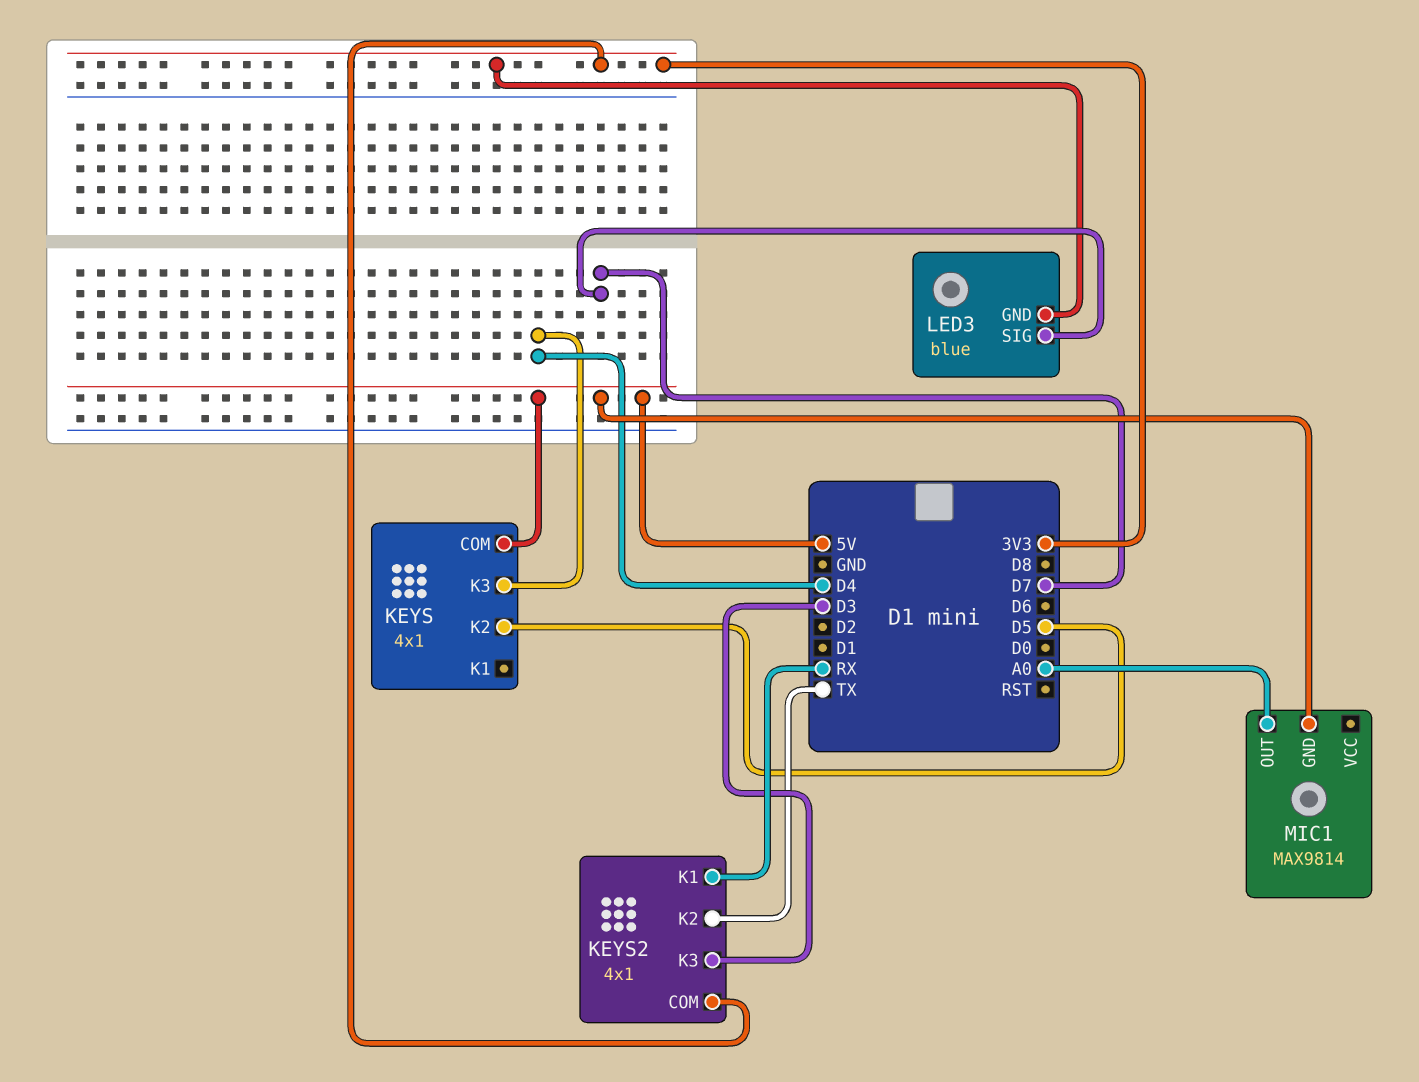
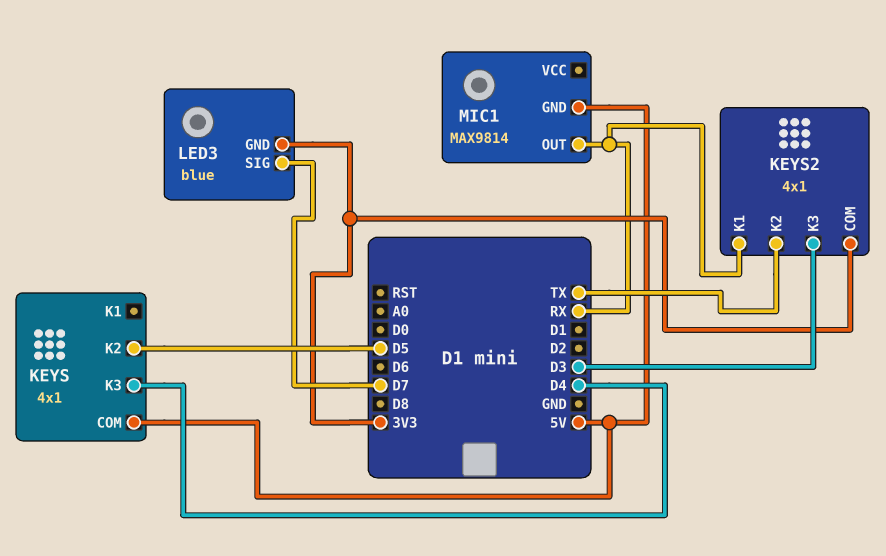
MIC1 pin OUT: A0 -> RX

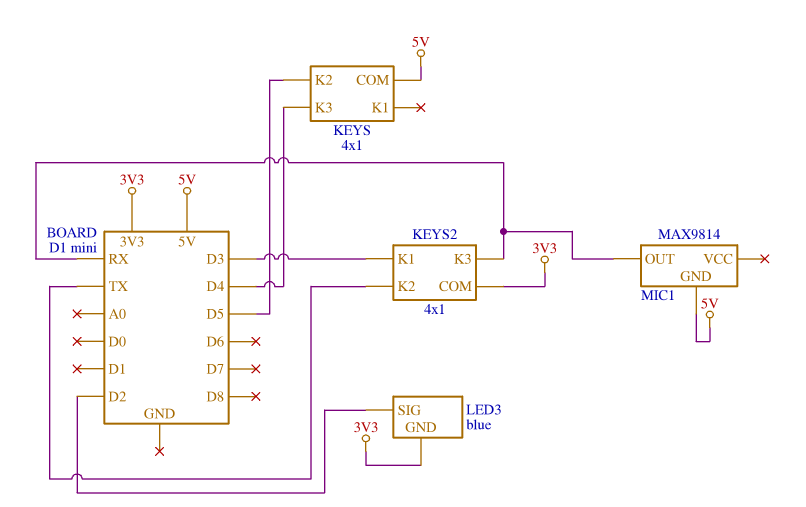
KEYS2 pin K1: RX -> D3
KEYS2 pin K3: D3 -> RX
LED3 pin SIG: D7 -> D2

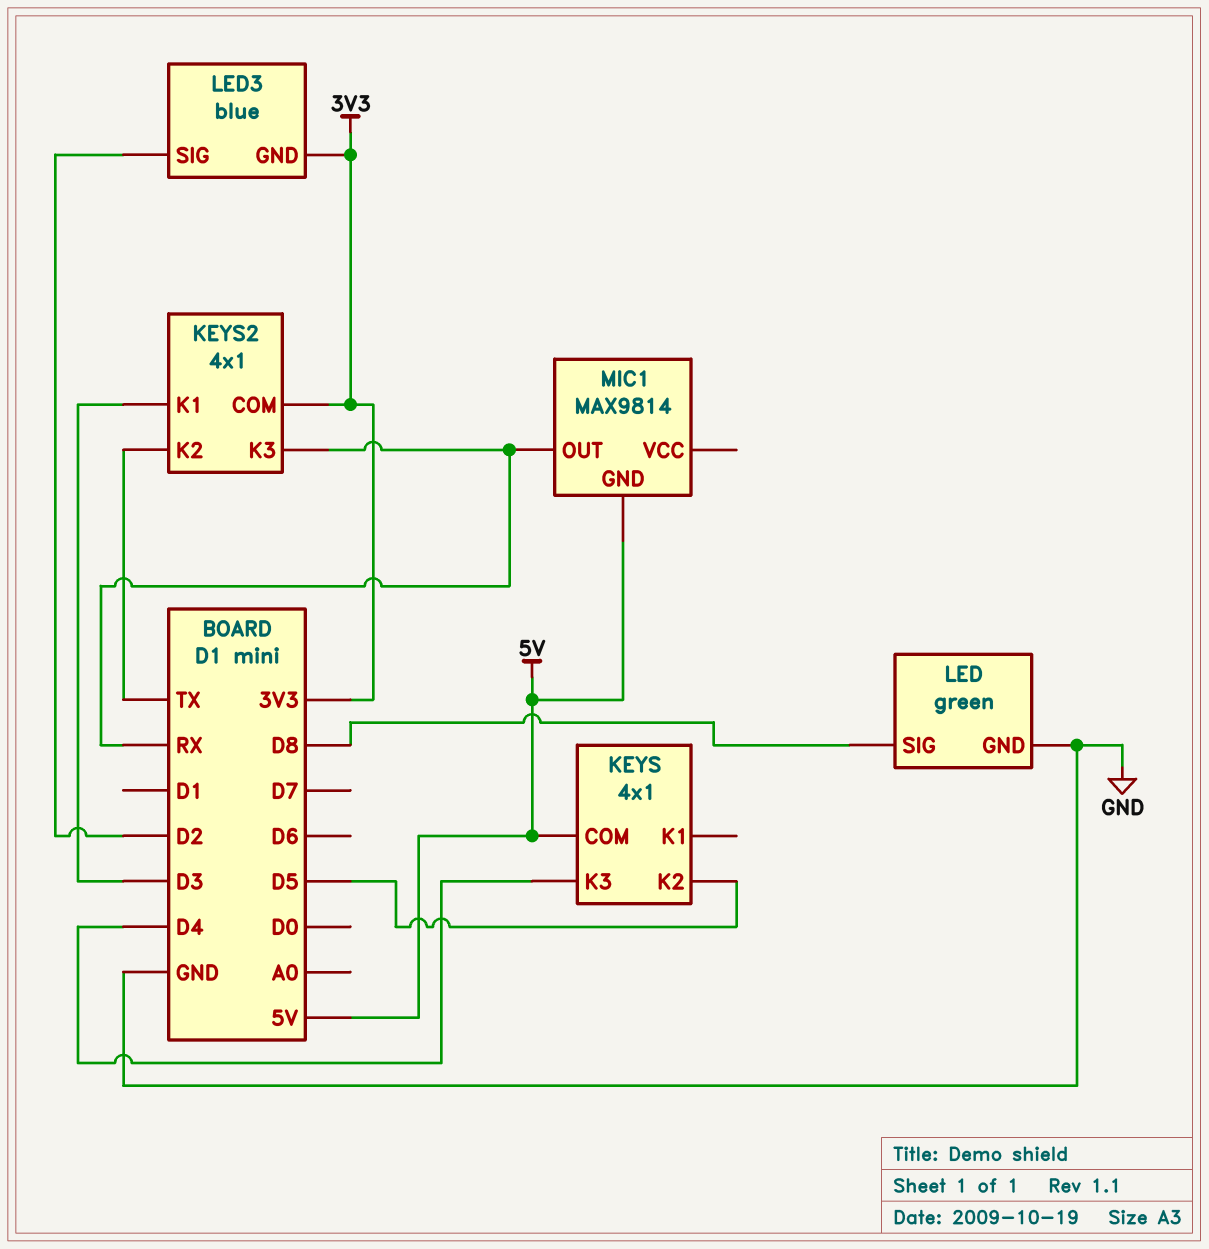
LED: none -> green
LED pin GND: none -> GND
LED pin SIG: none -> D8

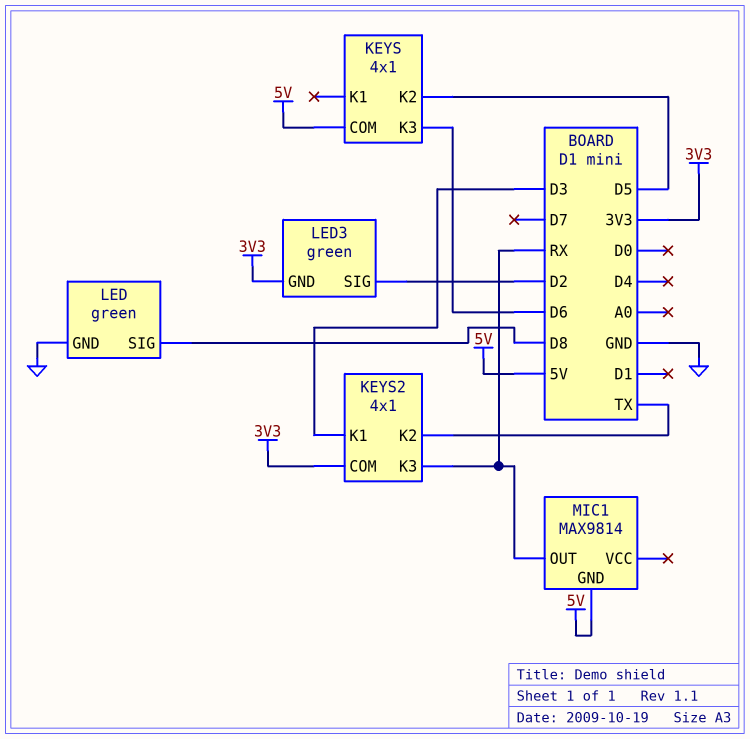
KEYS pin K3: D4 -> D6
LED3: blue -> green

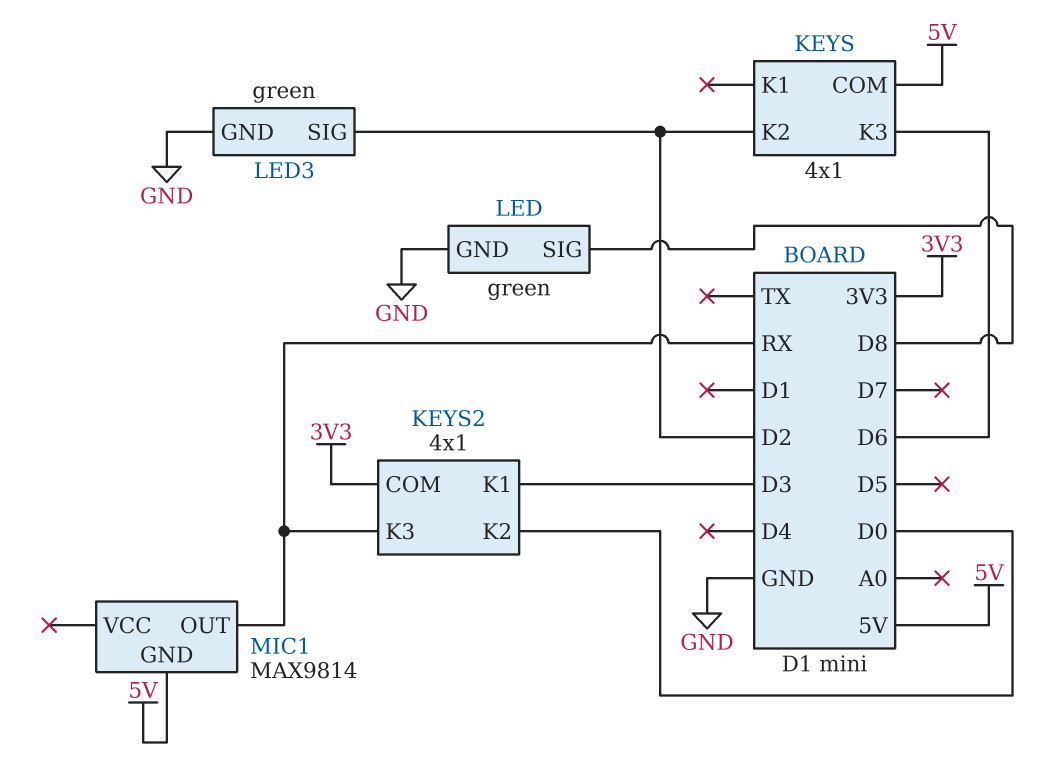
KEYS pin K2: D5 -> D2
KEYS2 pin K2: TX -> D0
LED3 pin GND: 3V3 -> GND

